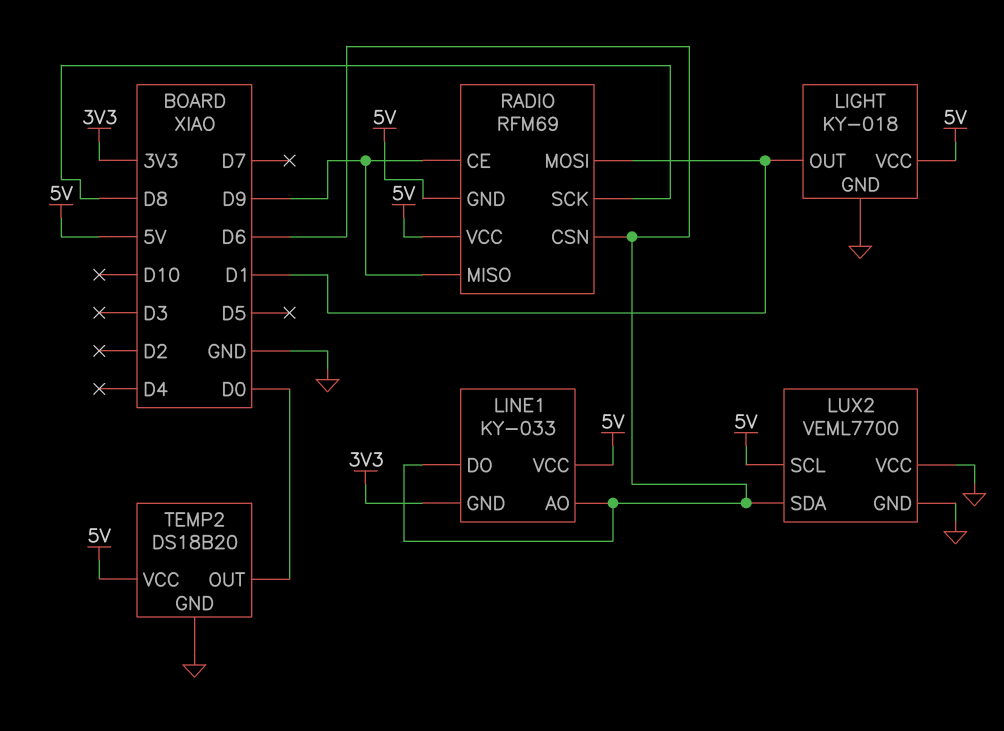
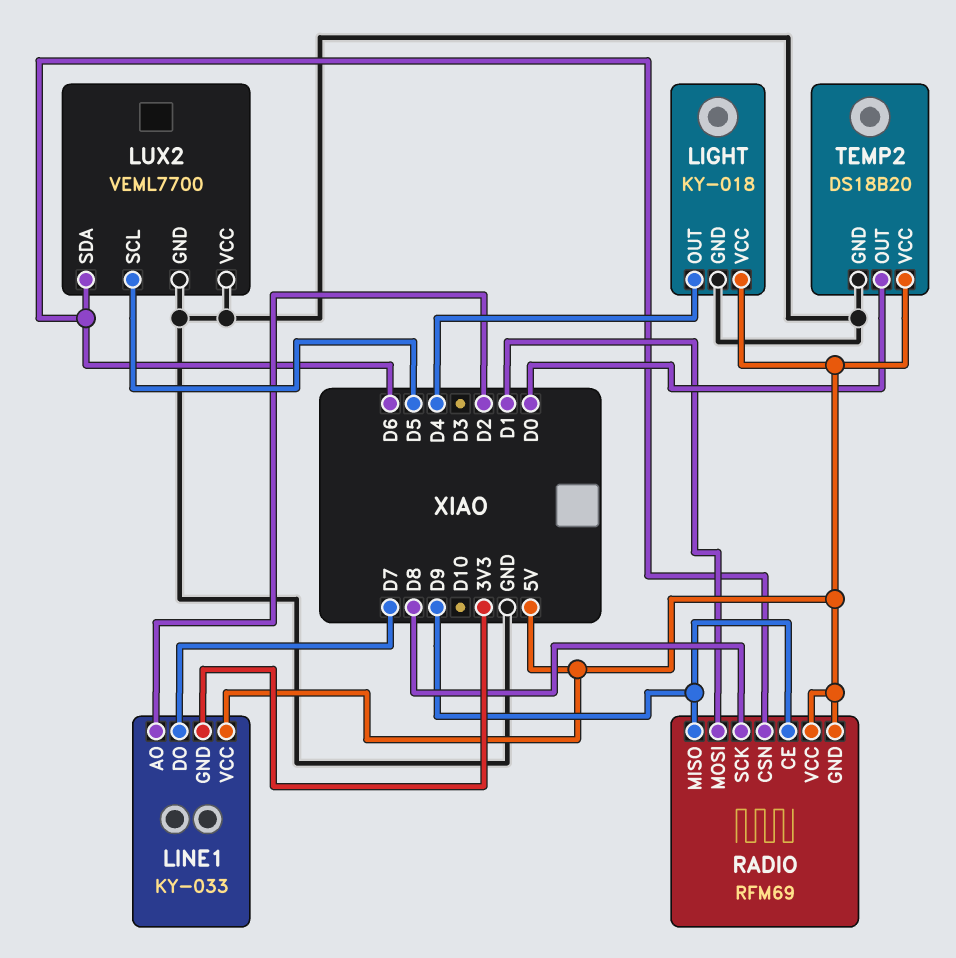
LIGHT pin OUT: D1 -> D4
LINE1 pin AO: D6 -> D2
LINE1 pin DO: D6 -> D7
LUX2 pin SCL: 5V -> D5

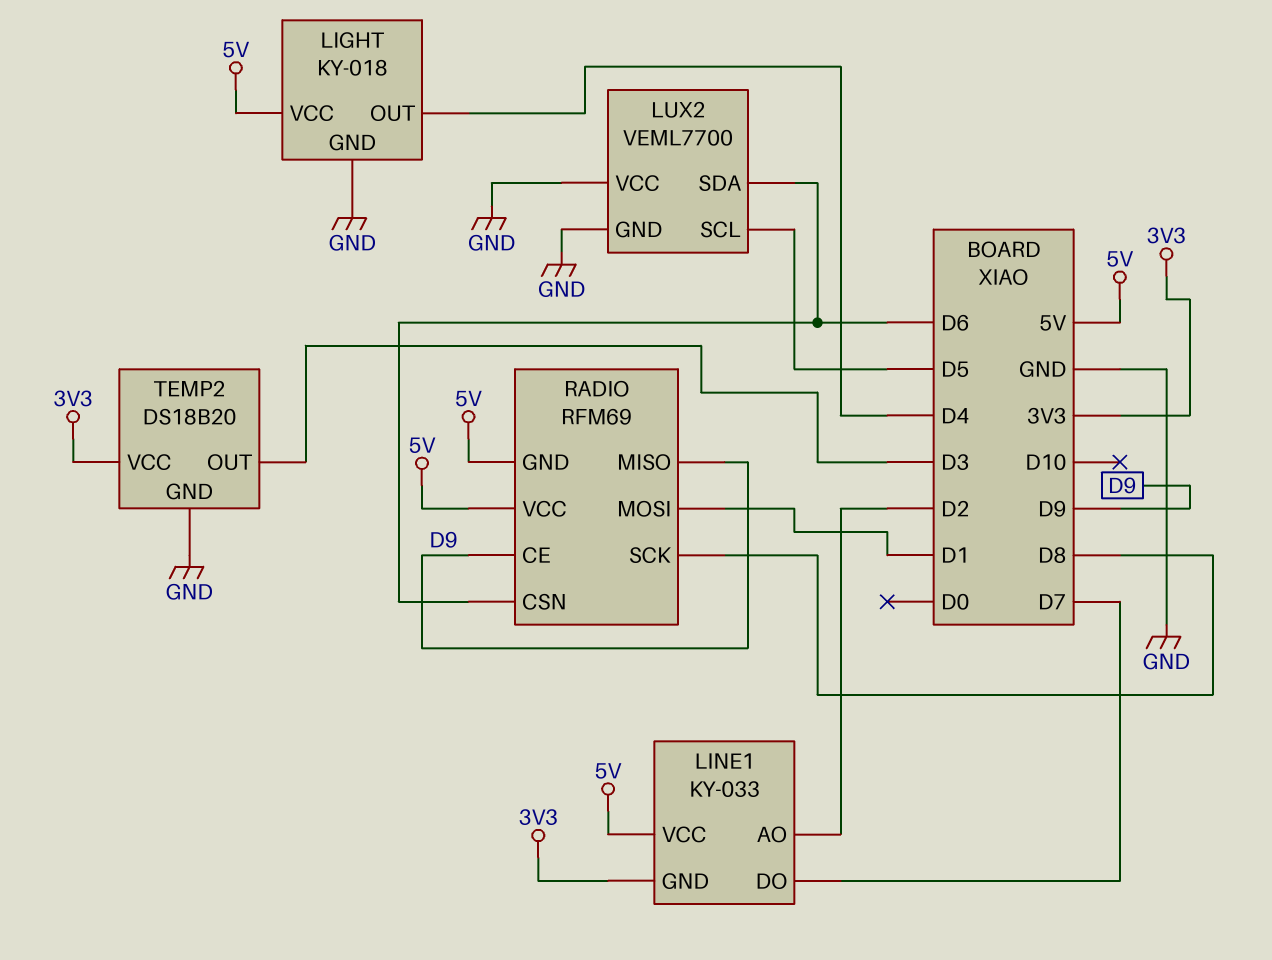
TEMP2 pin OUT: D0 -> D3
TEMP2 pin VCC: 5V -> 3V3

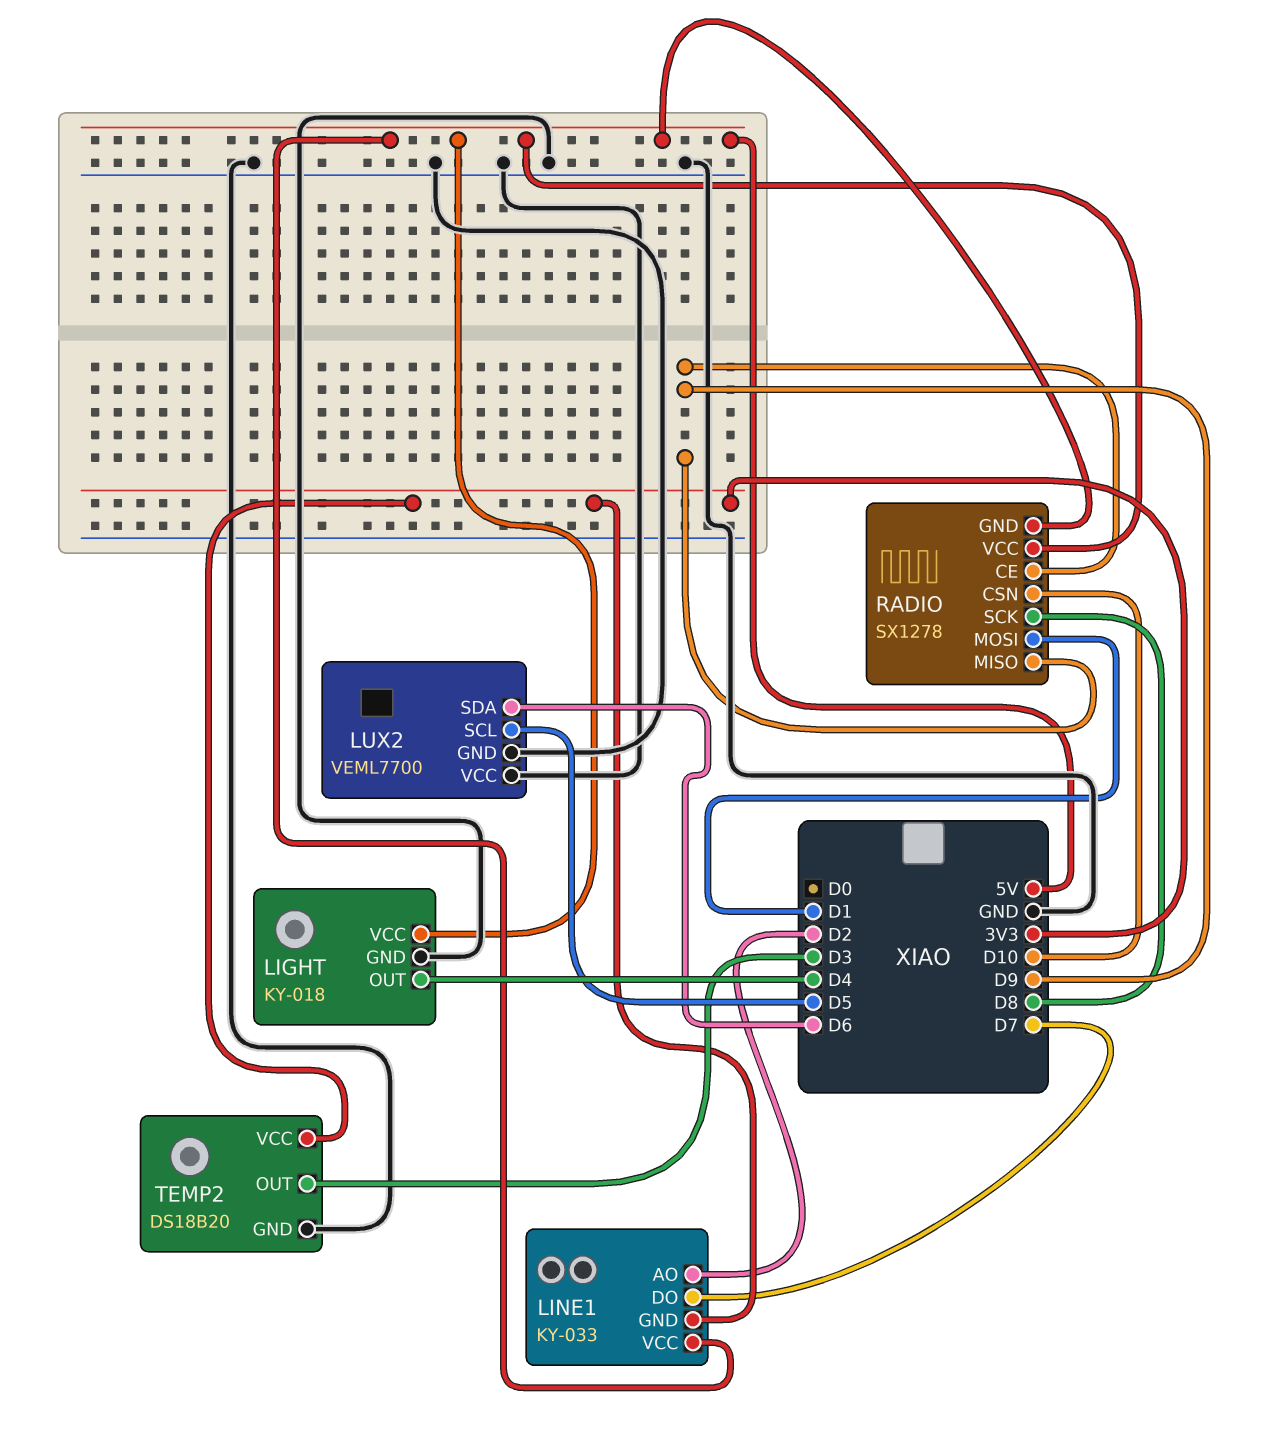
RADIO: RFM69 -> SX1278
RADIO pin CSN: D6 -> D10

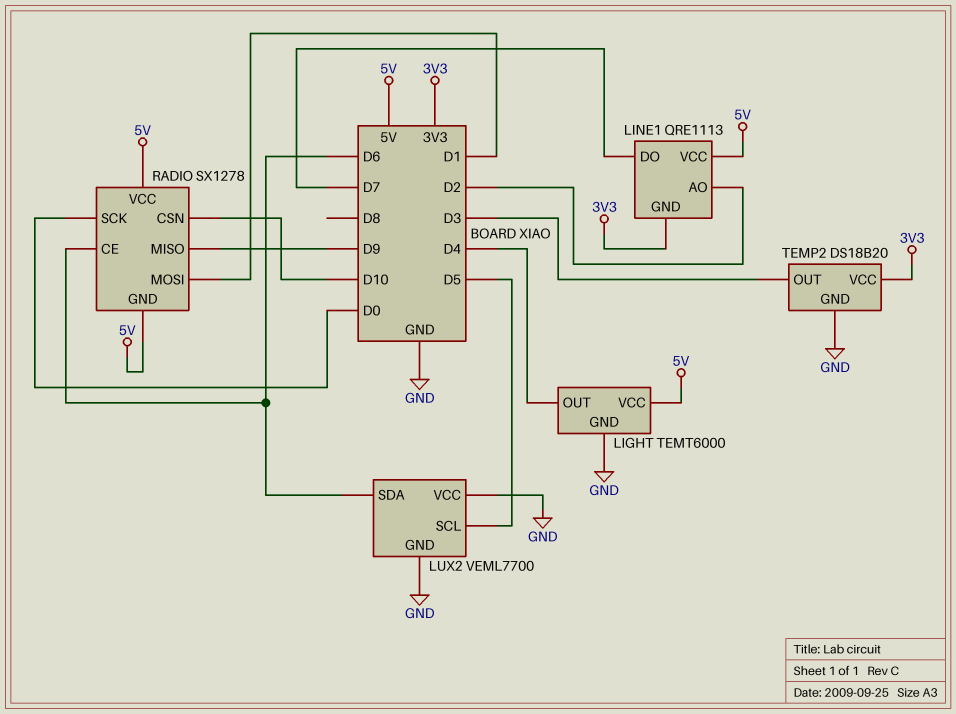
LIGHT: KY-018 -> TEMT6000
LINE1: KY-033 -> QRE1113
RADIO pin CE: D9 -> D6
RADIO pin SCK: D8 -> D0

